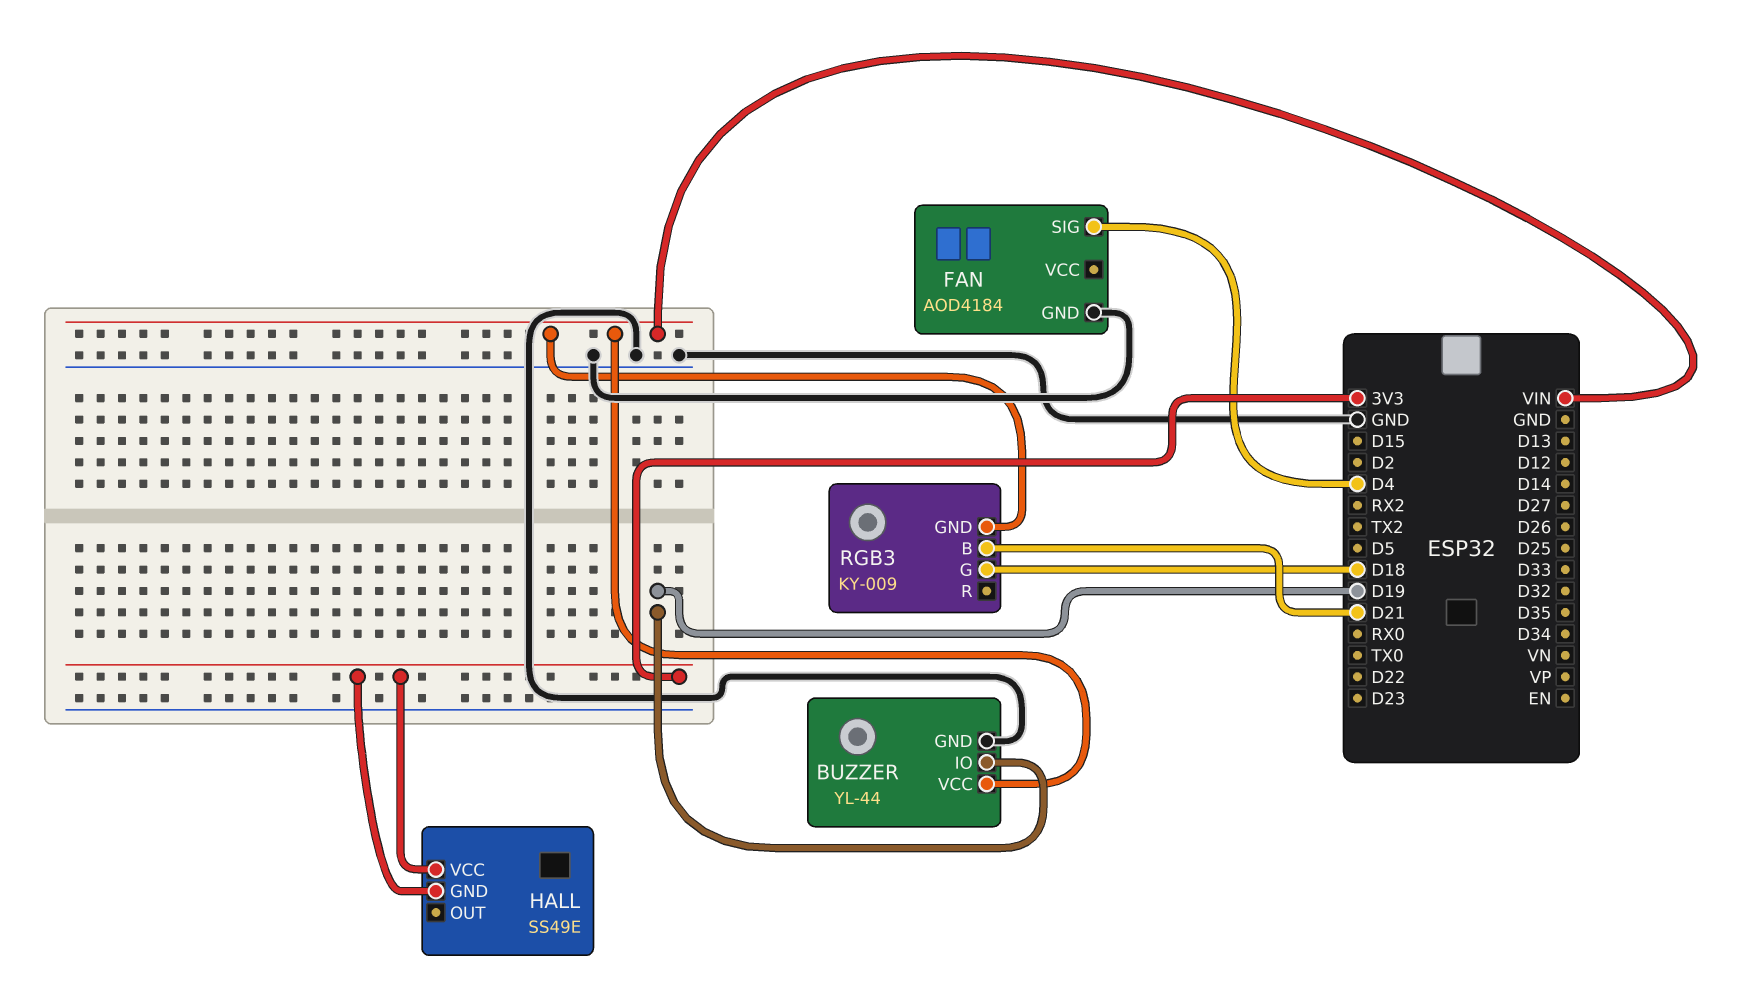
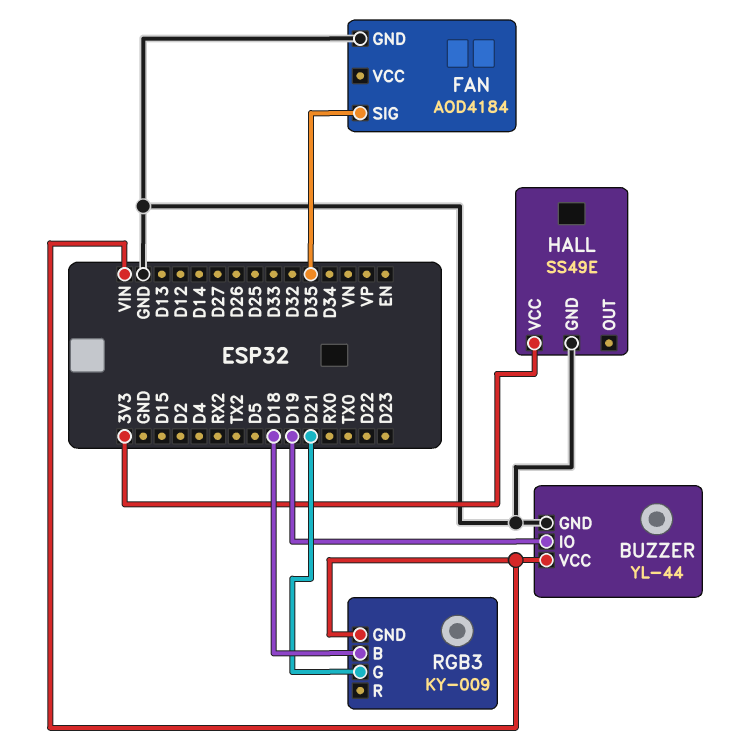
FAN pin SIG: D4 -> D35
HALL pin GND: 3V3 -> GND
RGB3 pin B: D21 -> D18
RGB3 pin G: D18 -> D21

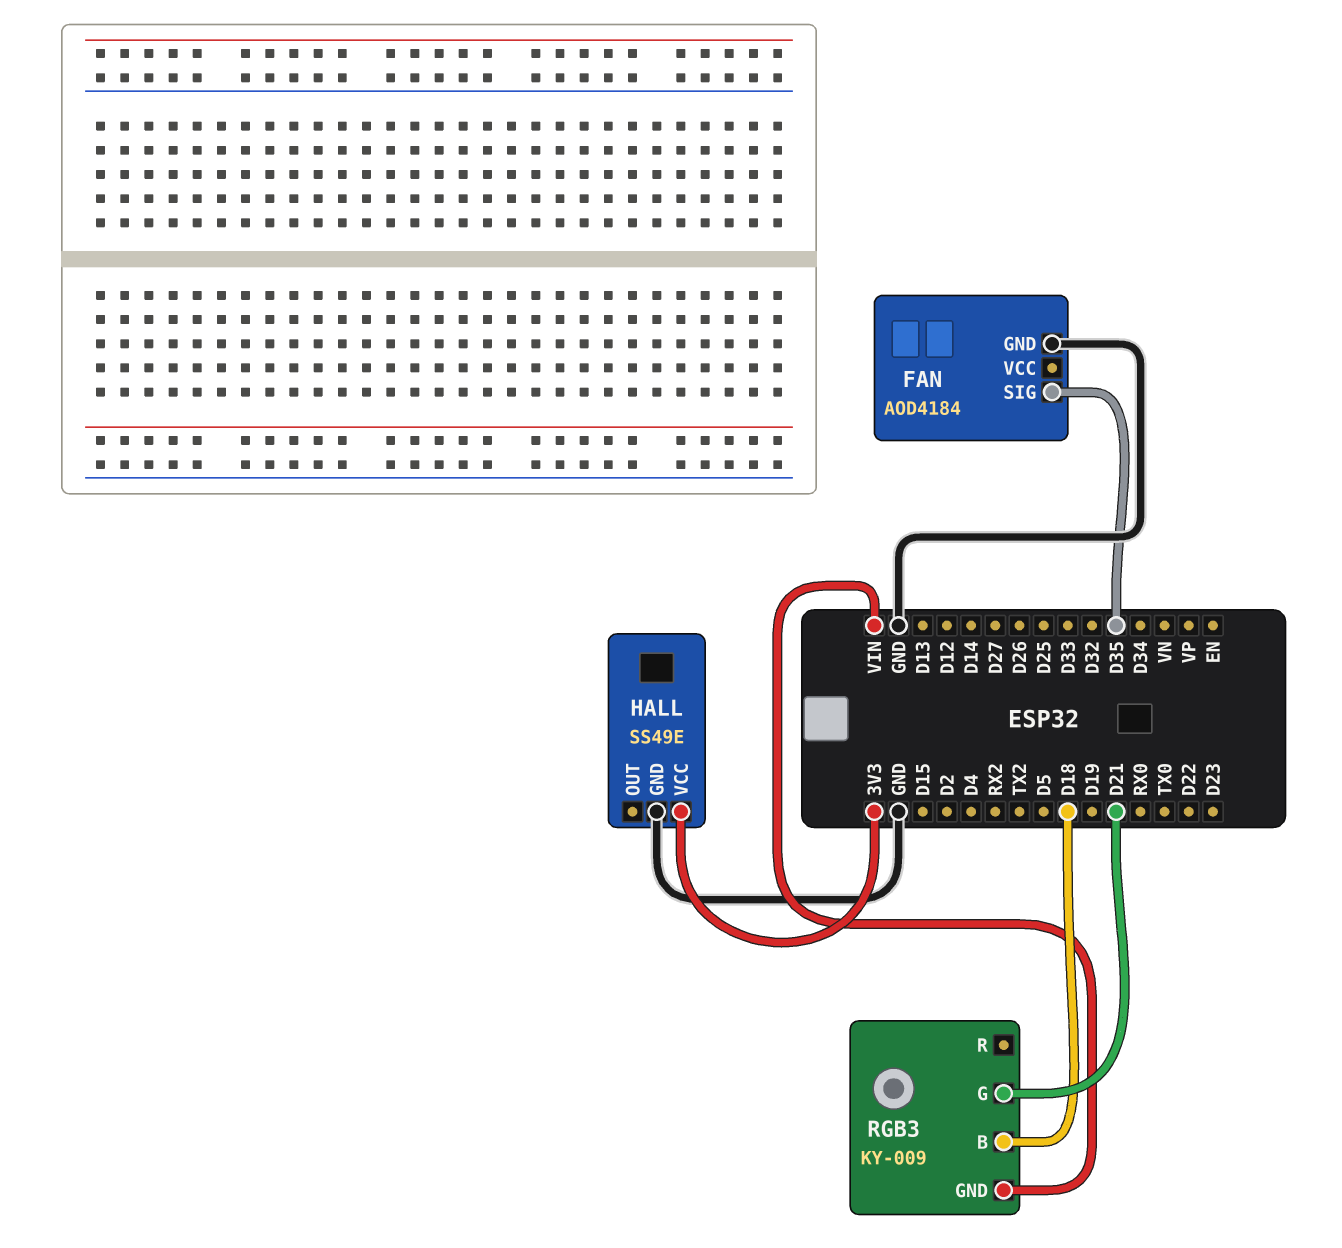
BUZZER: YL-44 -> none
BUZZER pin GND: GND -> none
BUZZER pin IO: D19 -> none
BUZZER pin VCC: VIN -> none

